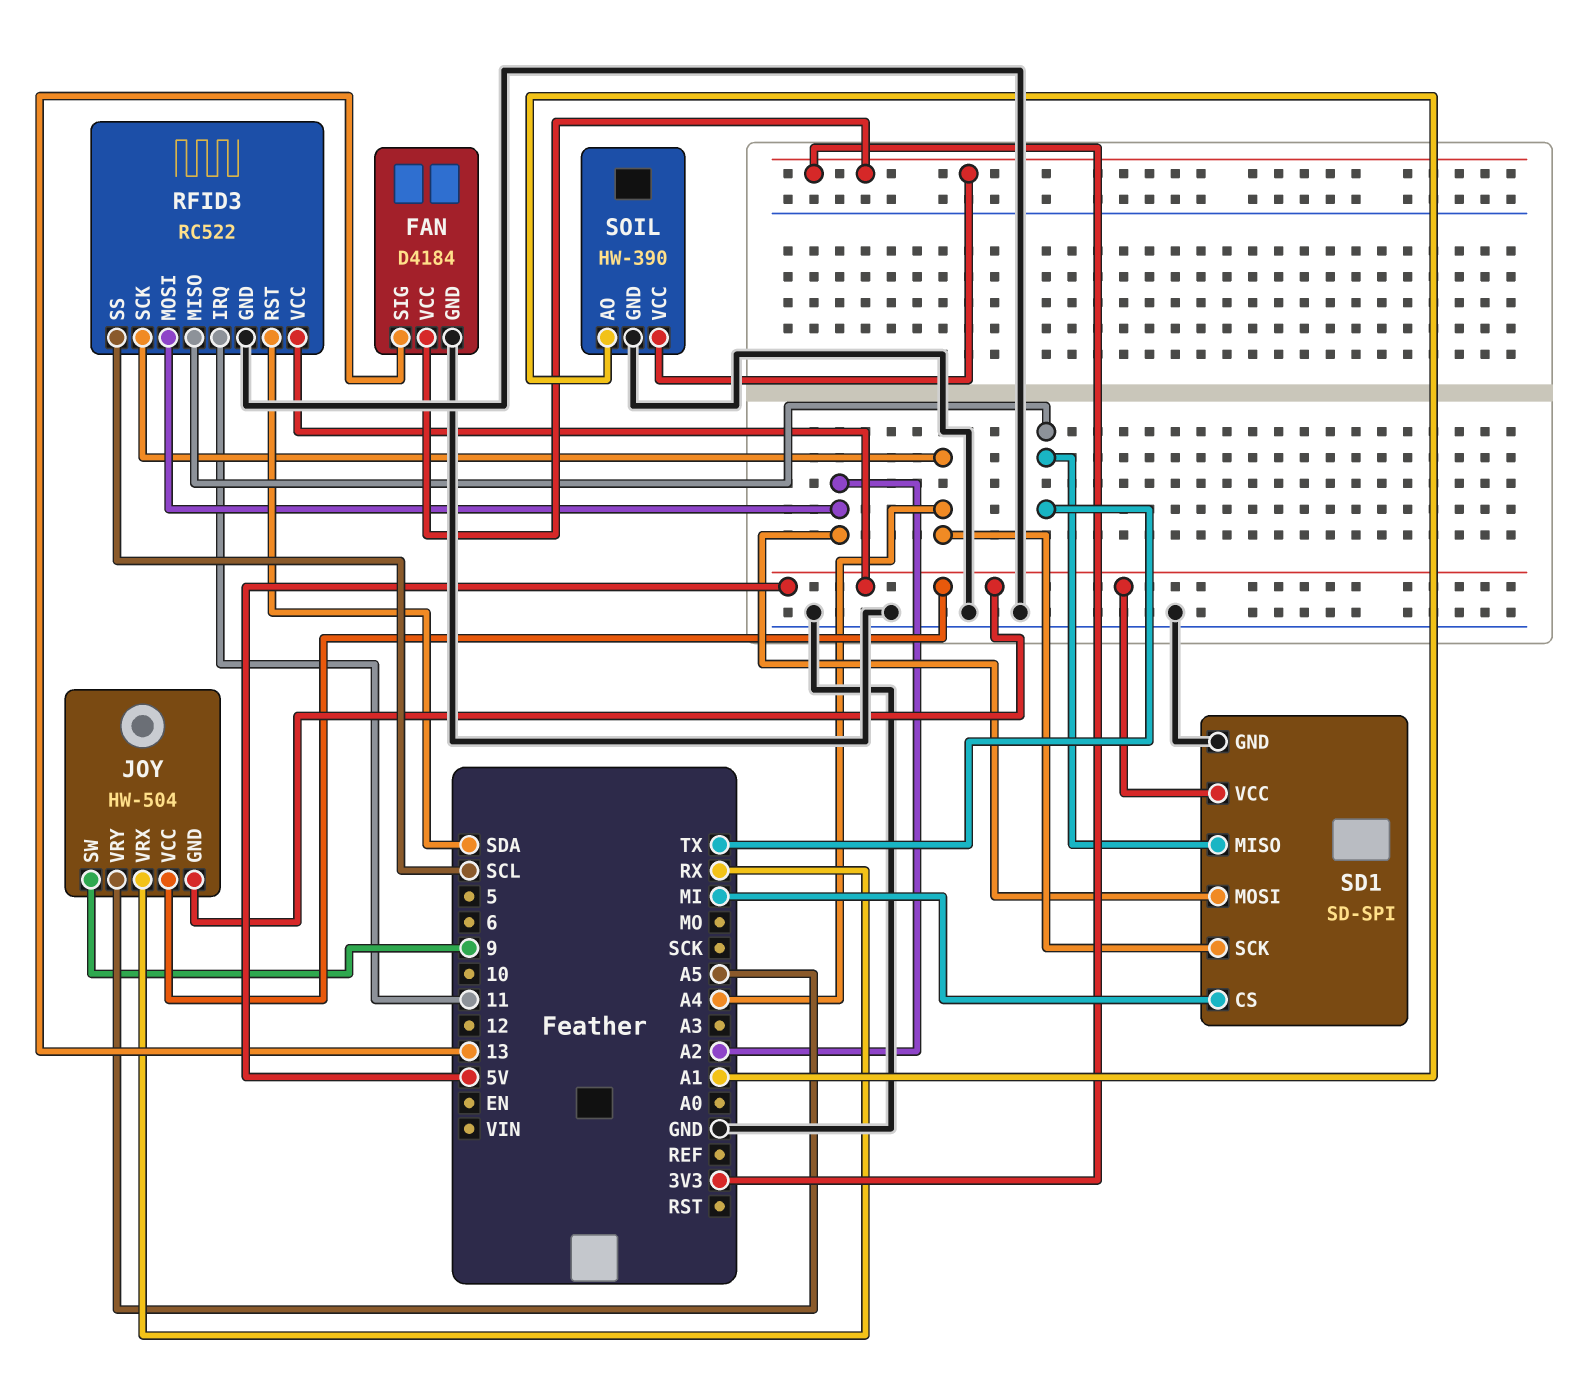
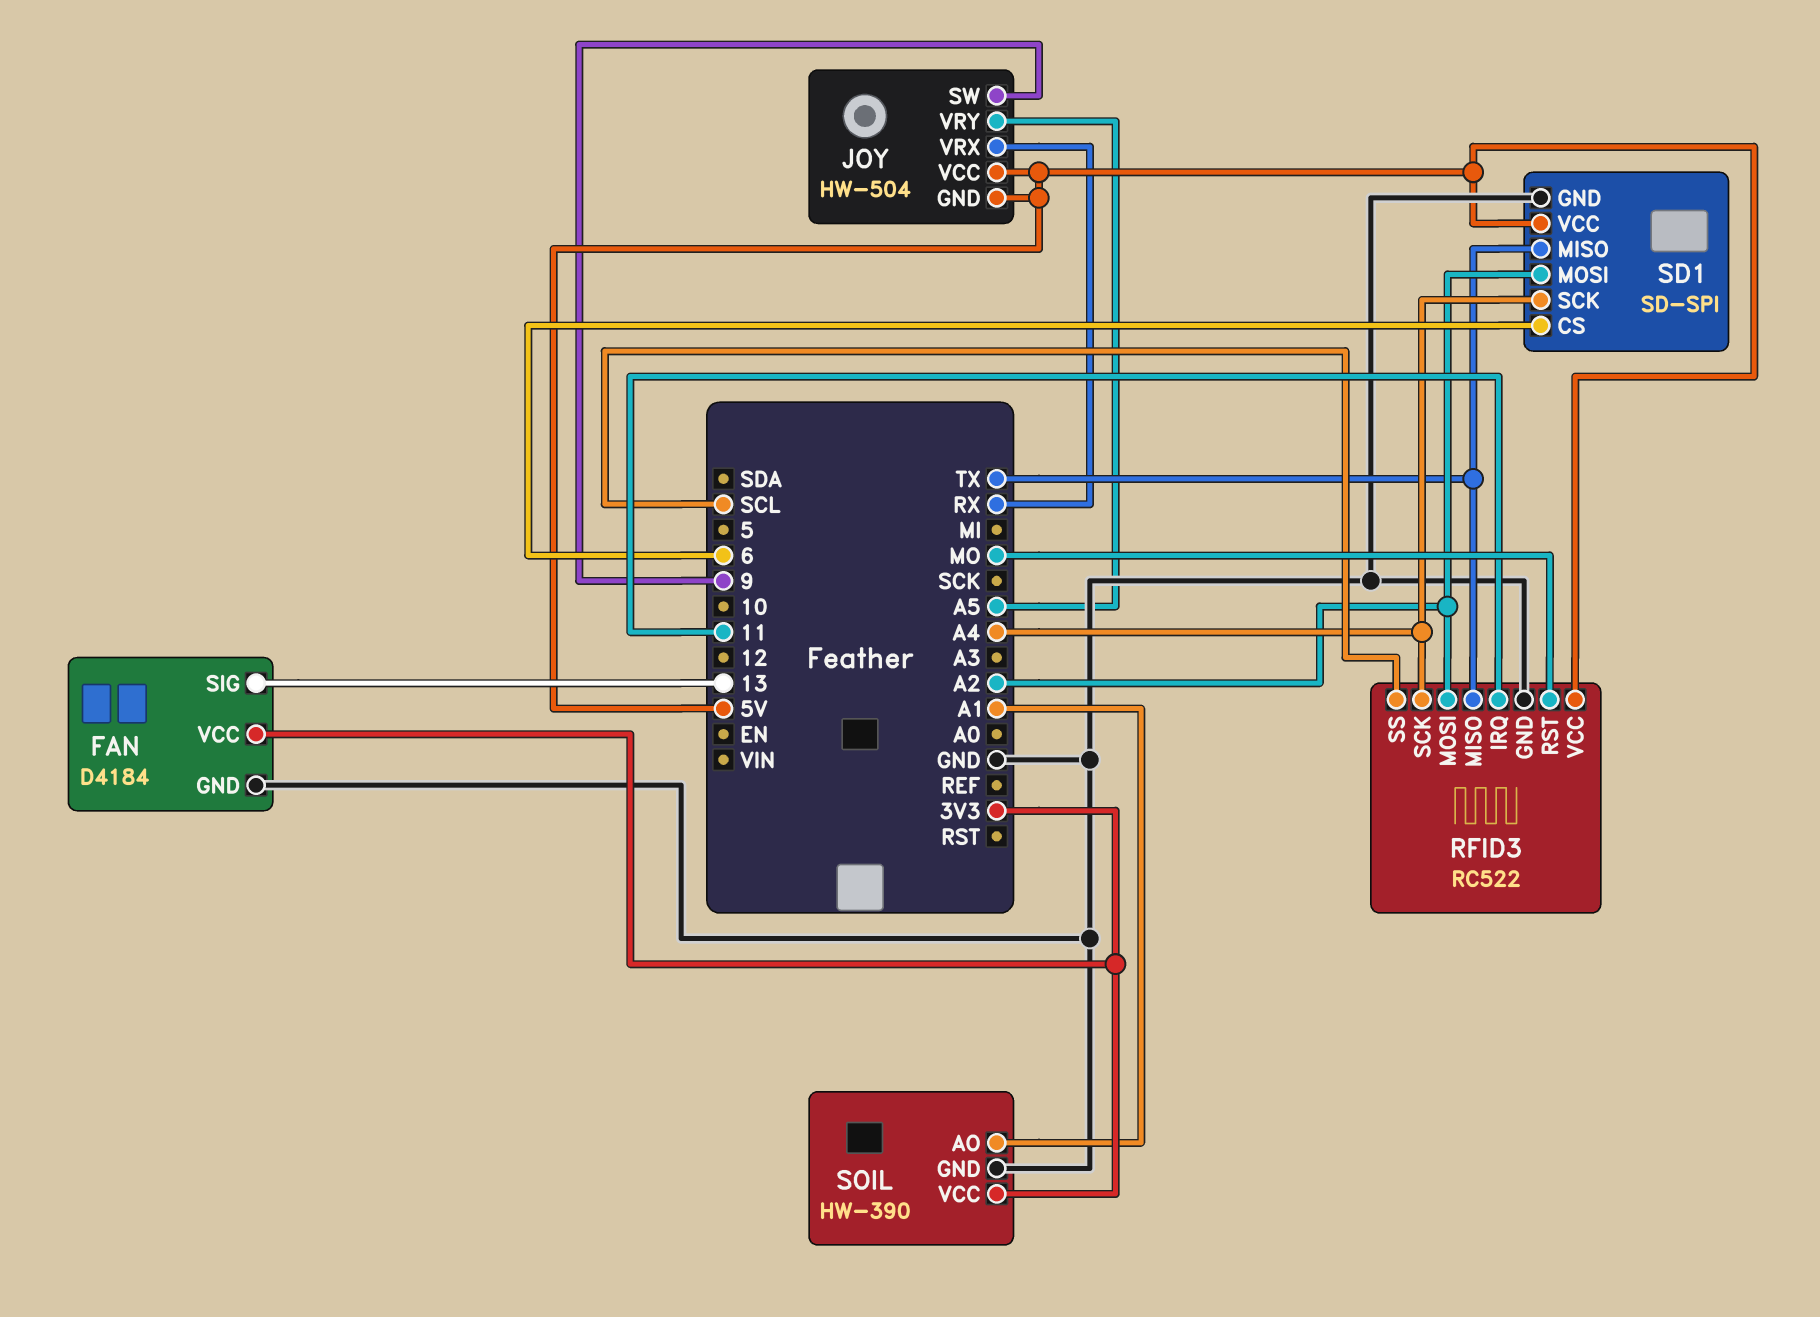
RFID3 pin RST: SDA -> MO
SD1 pin CS: MI -> 6

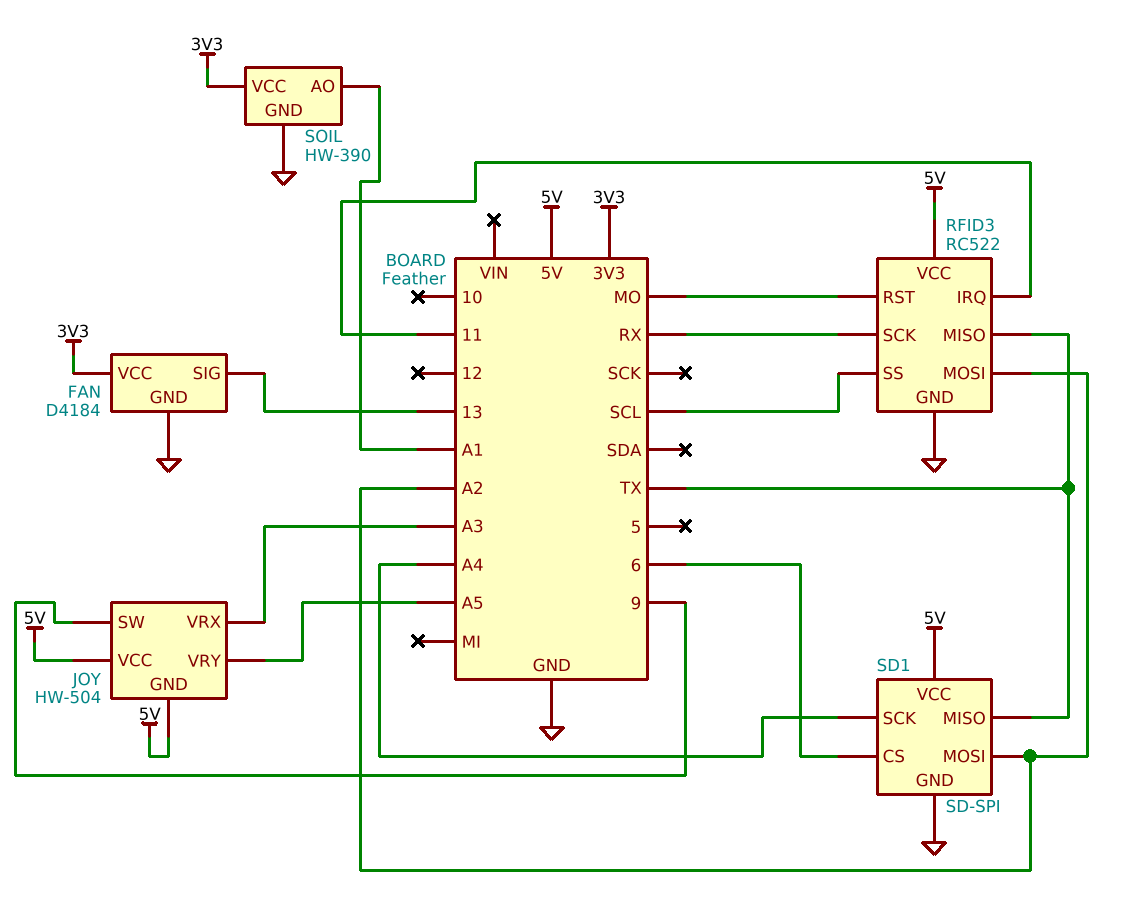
JOY pin VRX: RX -> A3
RFID3 pin SCK: A4 -> RX

